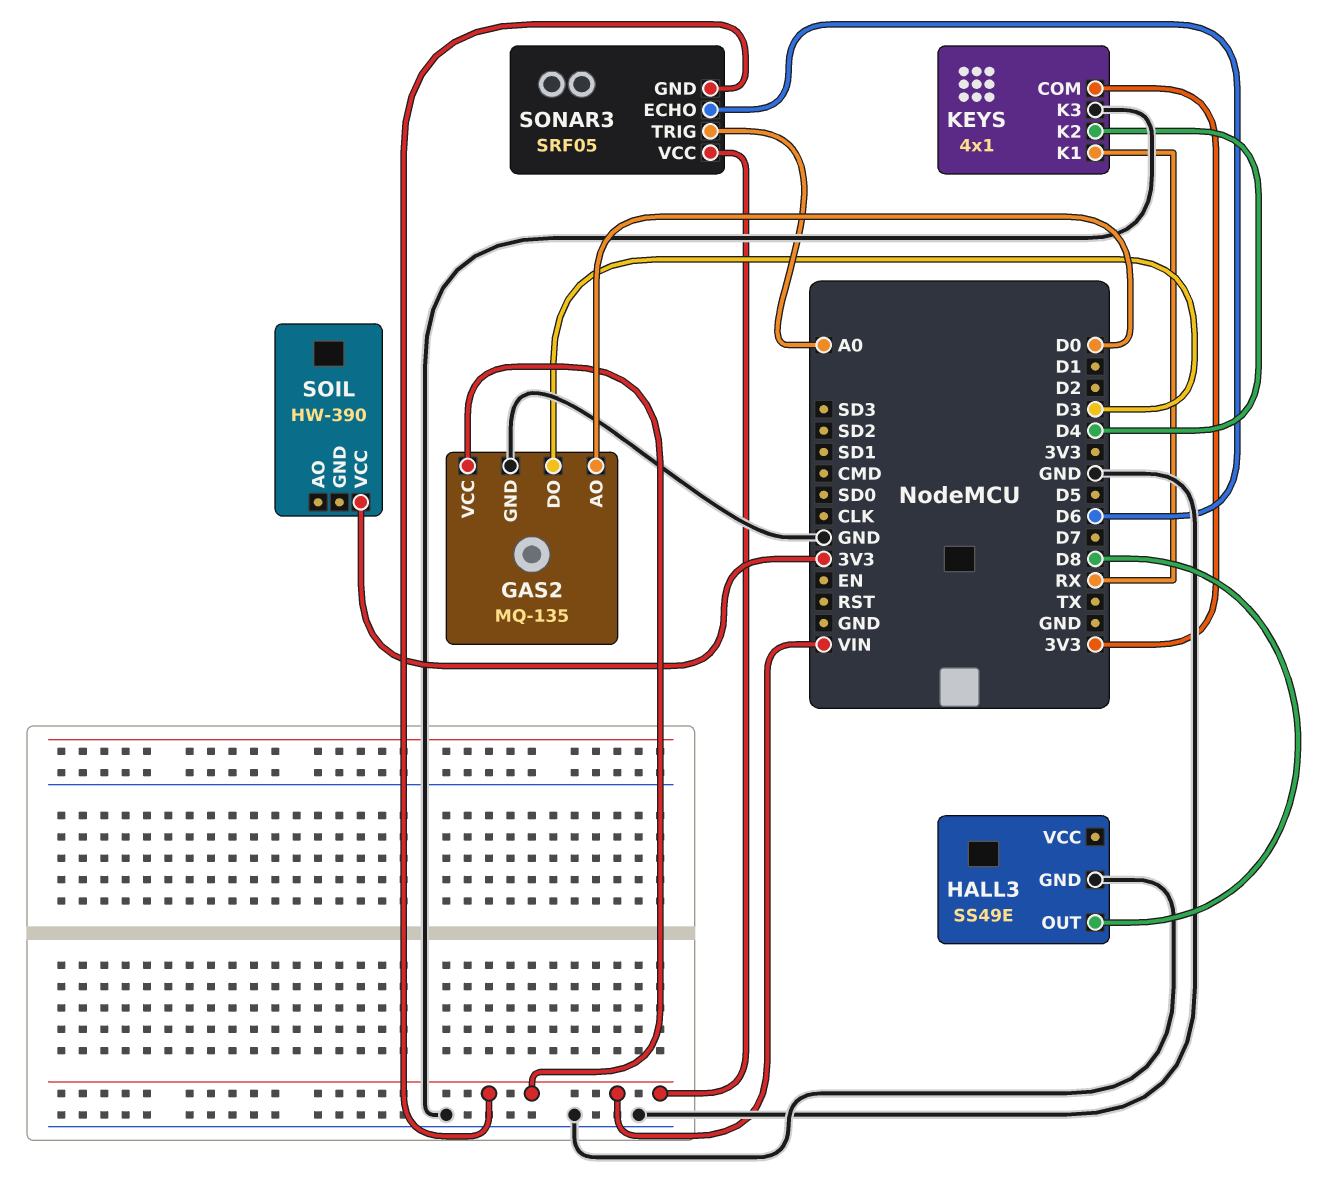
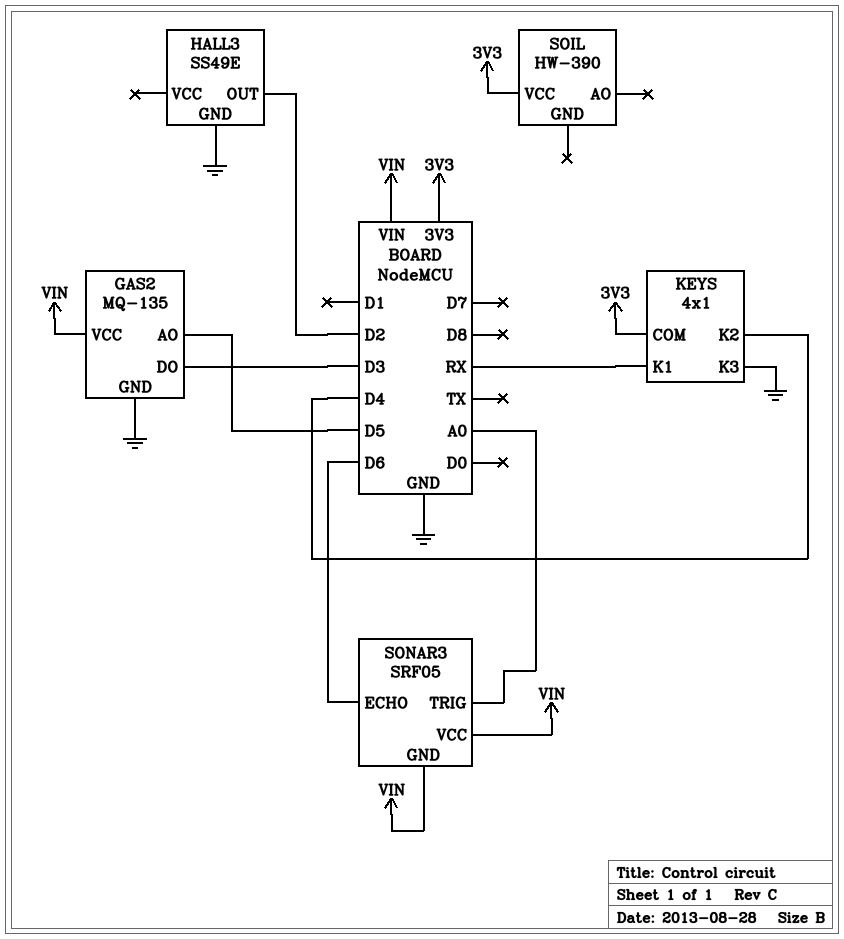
GAS2 pin AO: D0 -> D5
HALL3 pin OUT: D8 -> D2

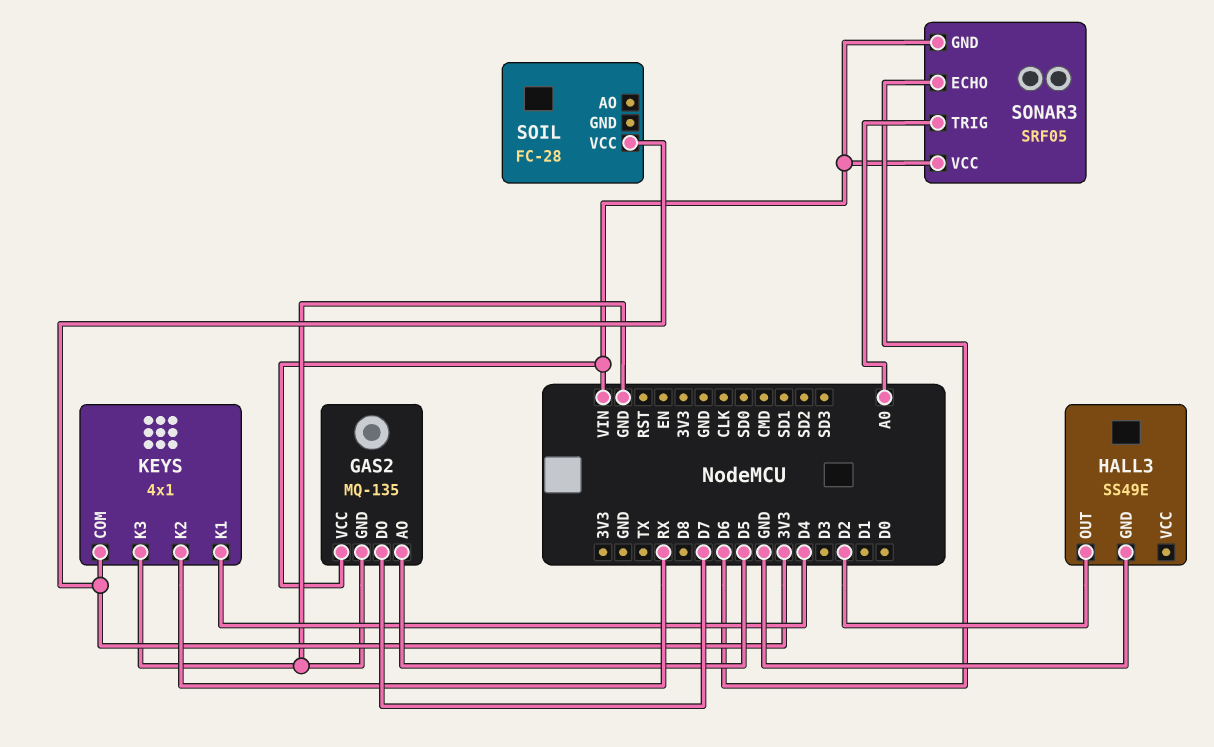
GAS2 pin DO: D3 -> D7
KEYS pin K1: RX -> D4
KEYS pin K2: D4 -> RX
SOIL: HW-390 -> FC-28

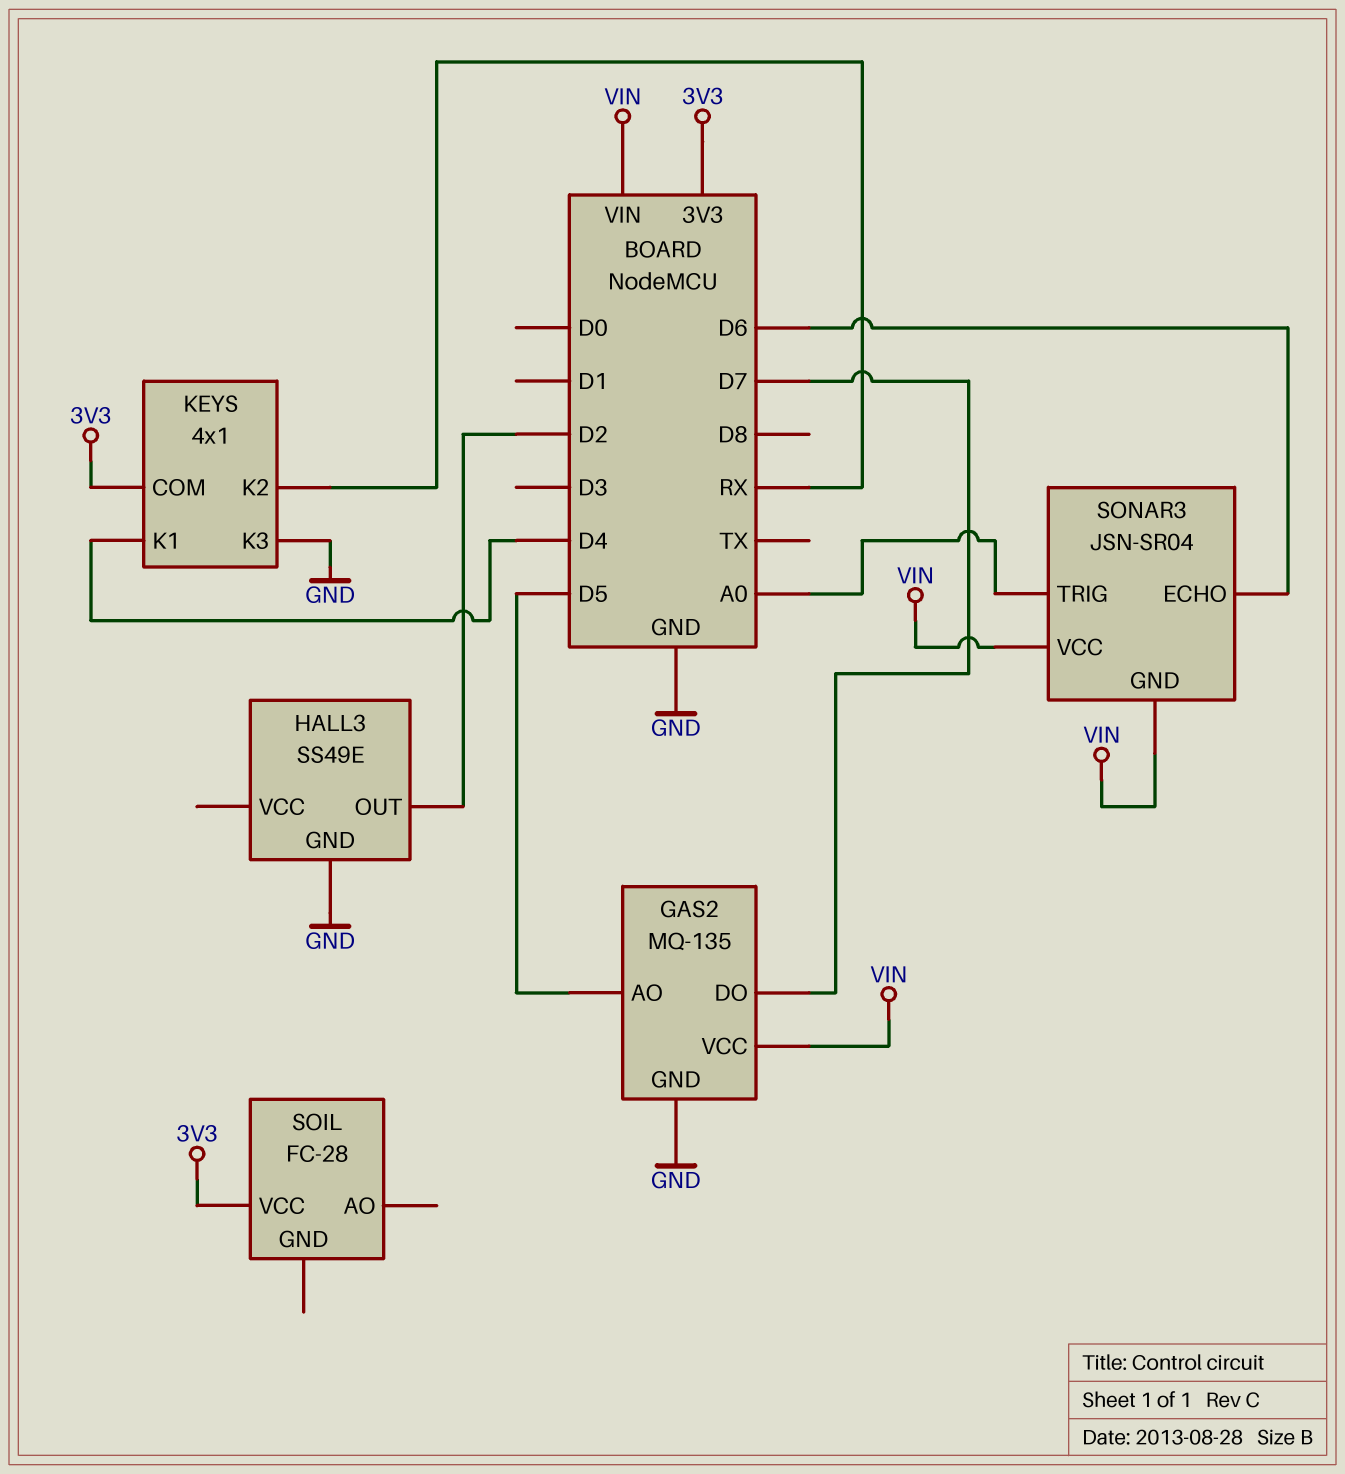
SONAR3: SRF05 -> JSN-SR04

